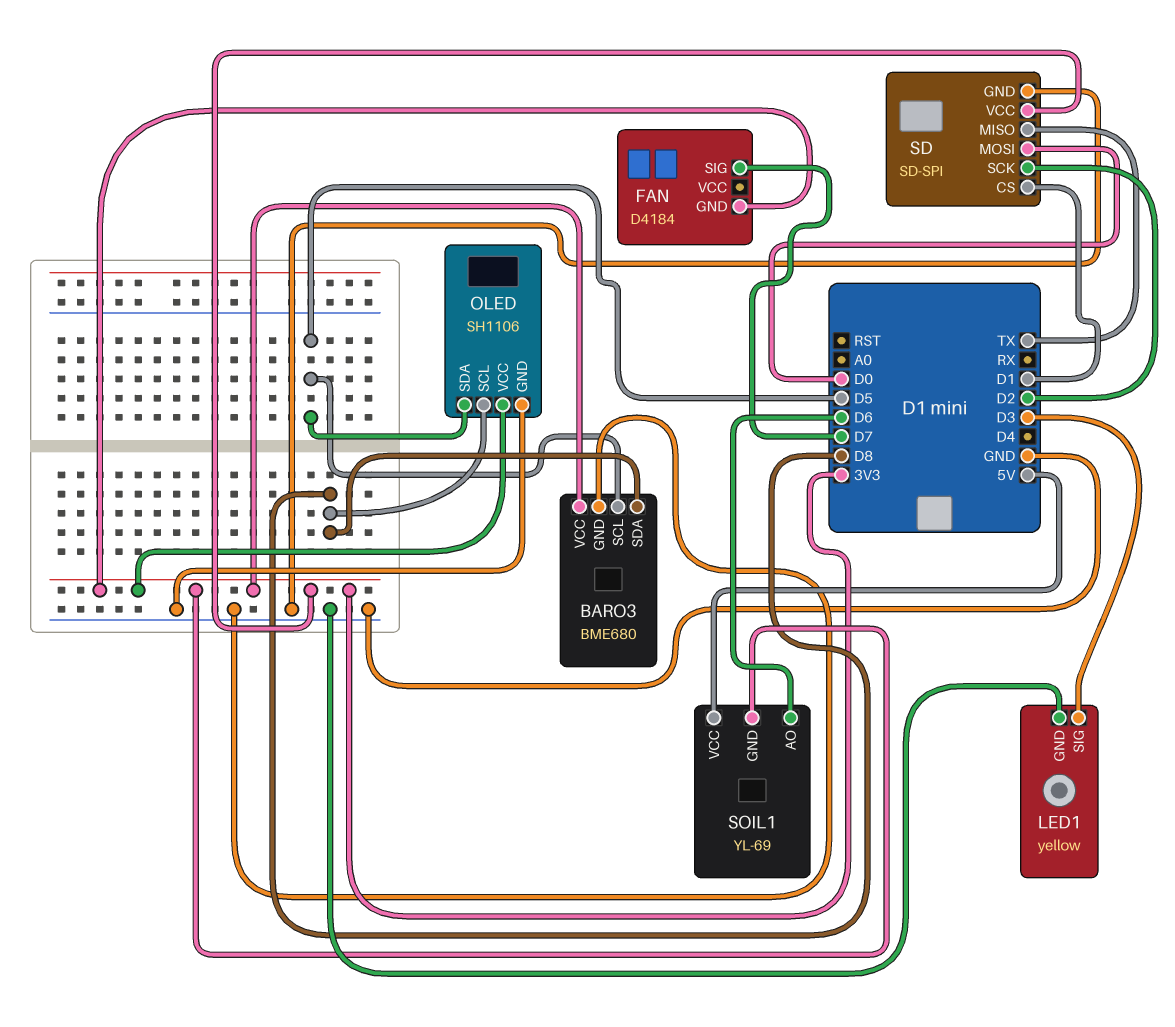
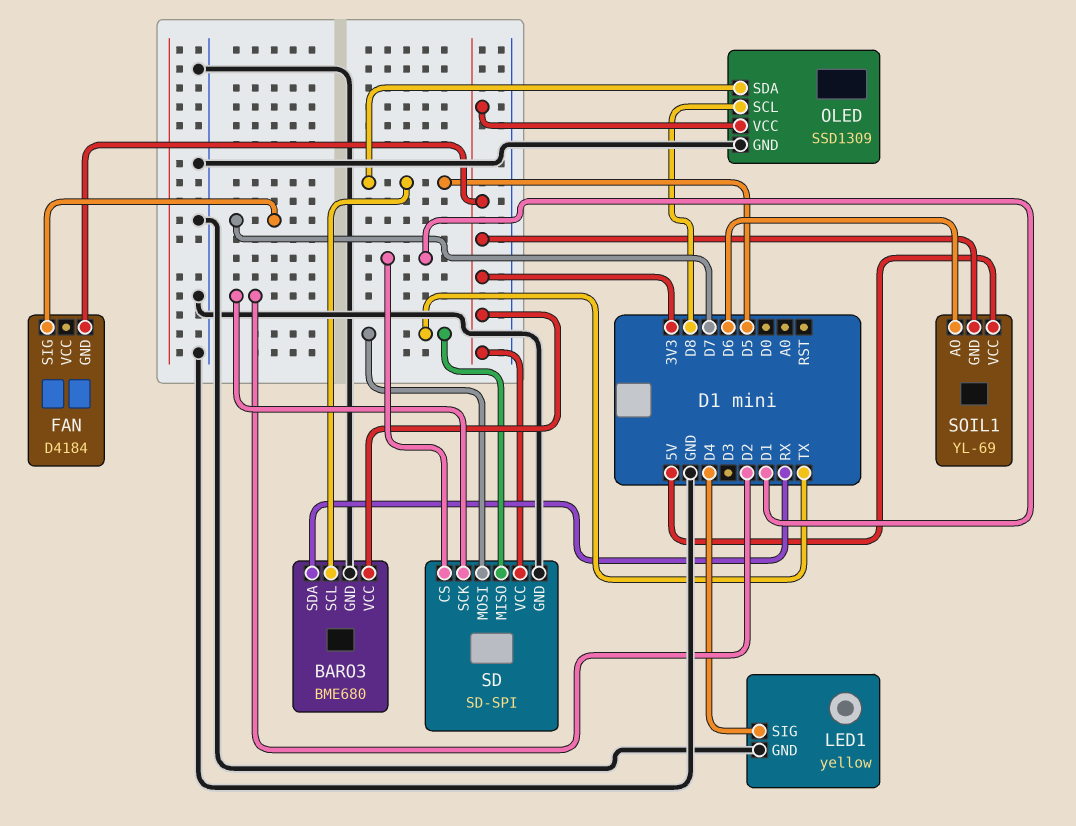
BARO3 pin SDA: D8 -> RX
LED1 pin SIG: D3 -> D4
OLED: SH1106 -> SSD1309
SD pin MOSI: D0 -> TX

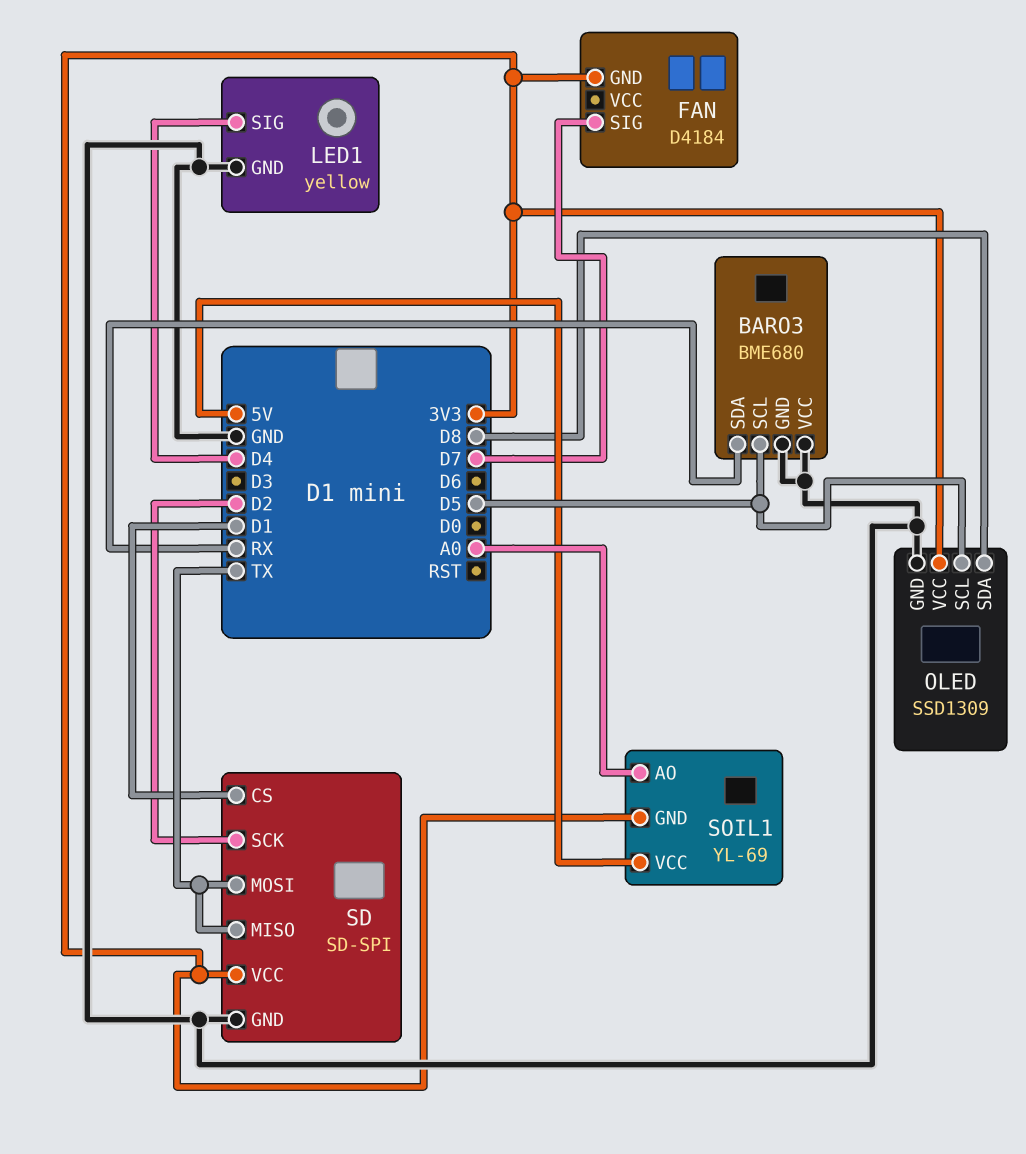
BARO3 pin VCC: 3V3 -> GND
OLED pin SCL: D8 -> D5
OLED pin SDA: D5 -> D8
SOIL1 pin AO: D6 -> A0

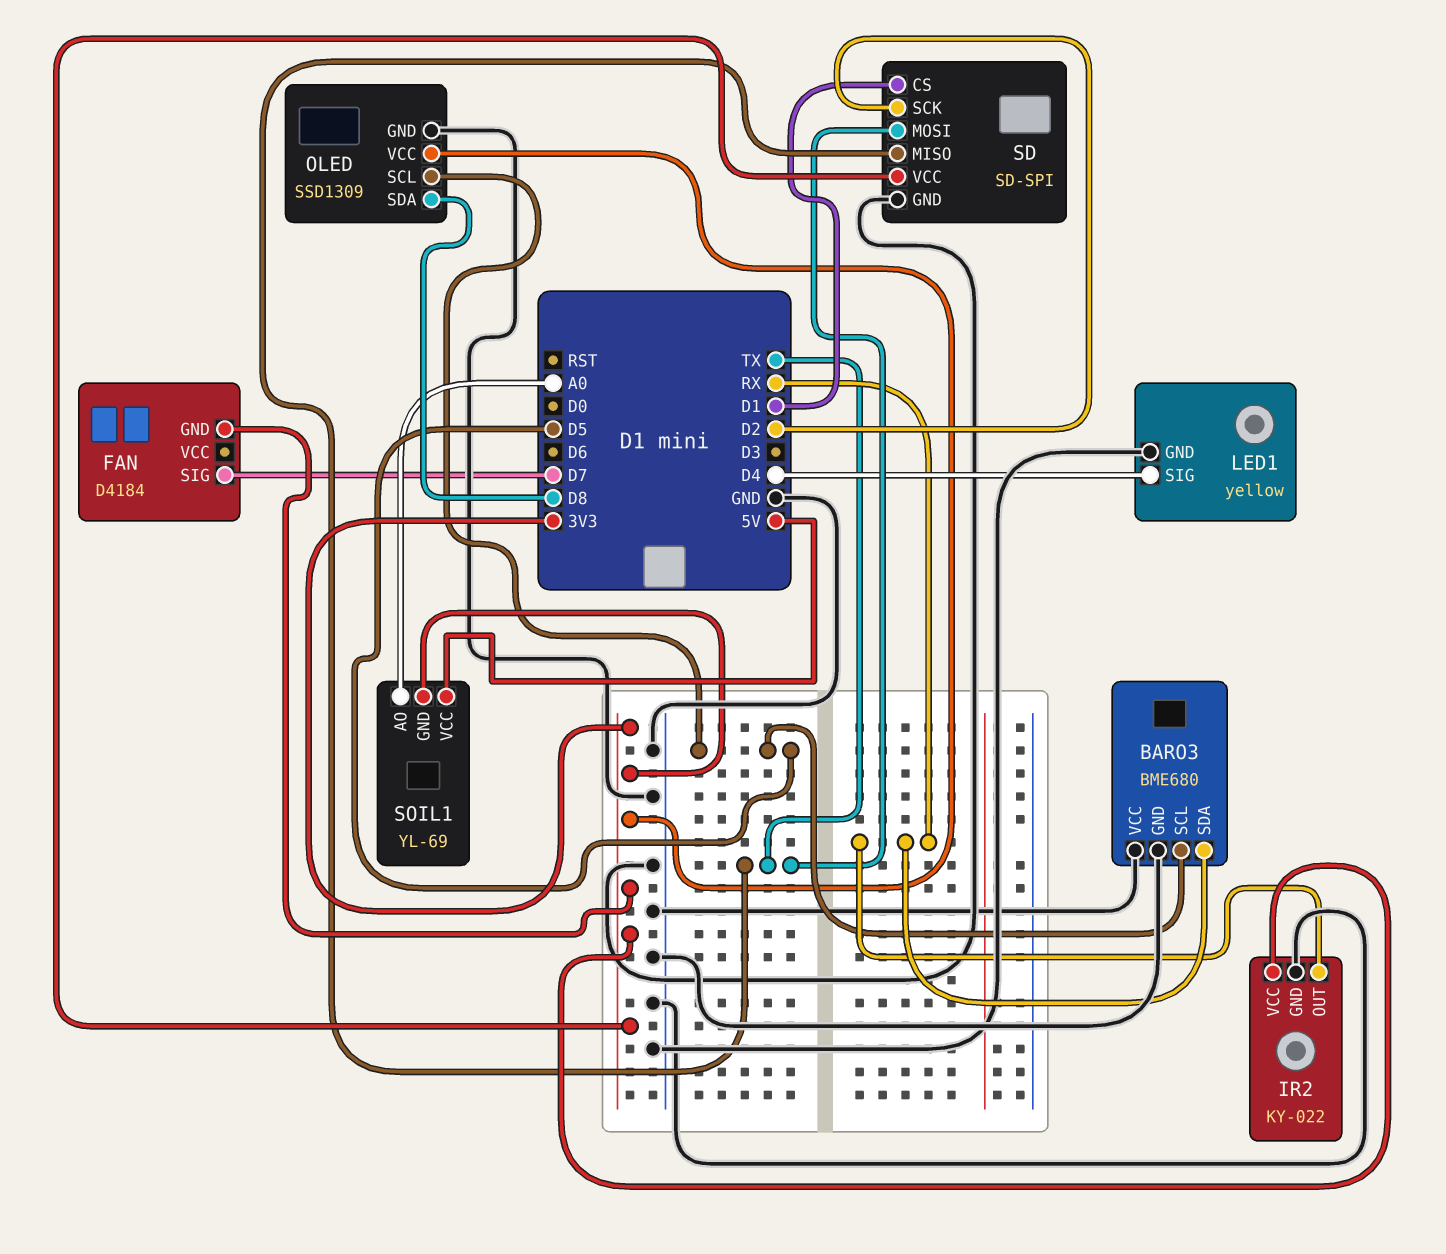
IR2: none -> KY-022
IR2 pin GND: none -> GND
IR2 pin OUT: none -> RX
IR2 pin VCC: none -> 3V3

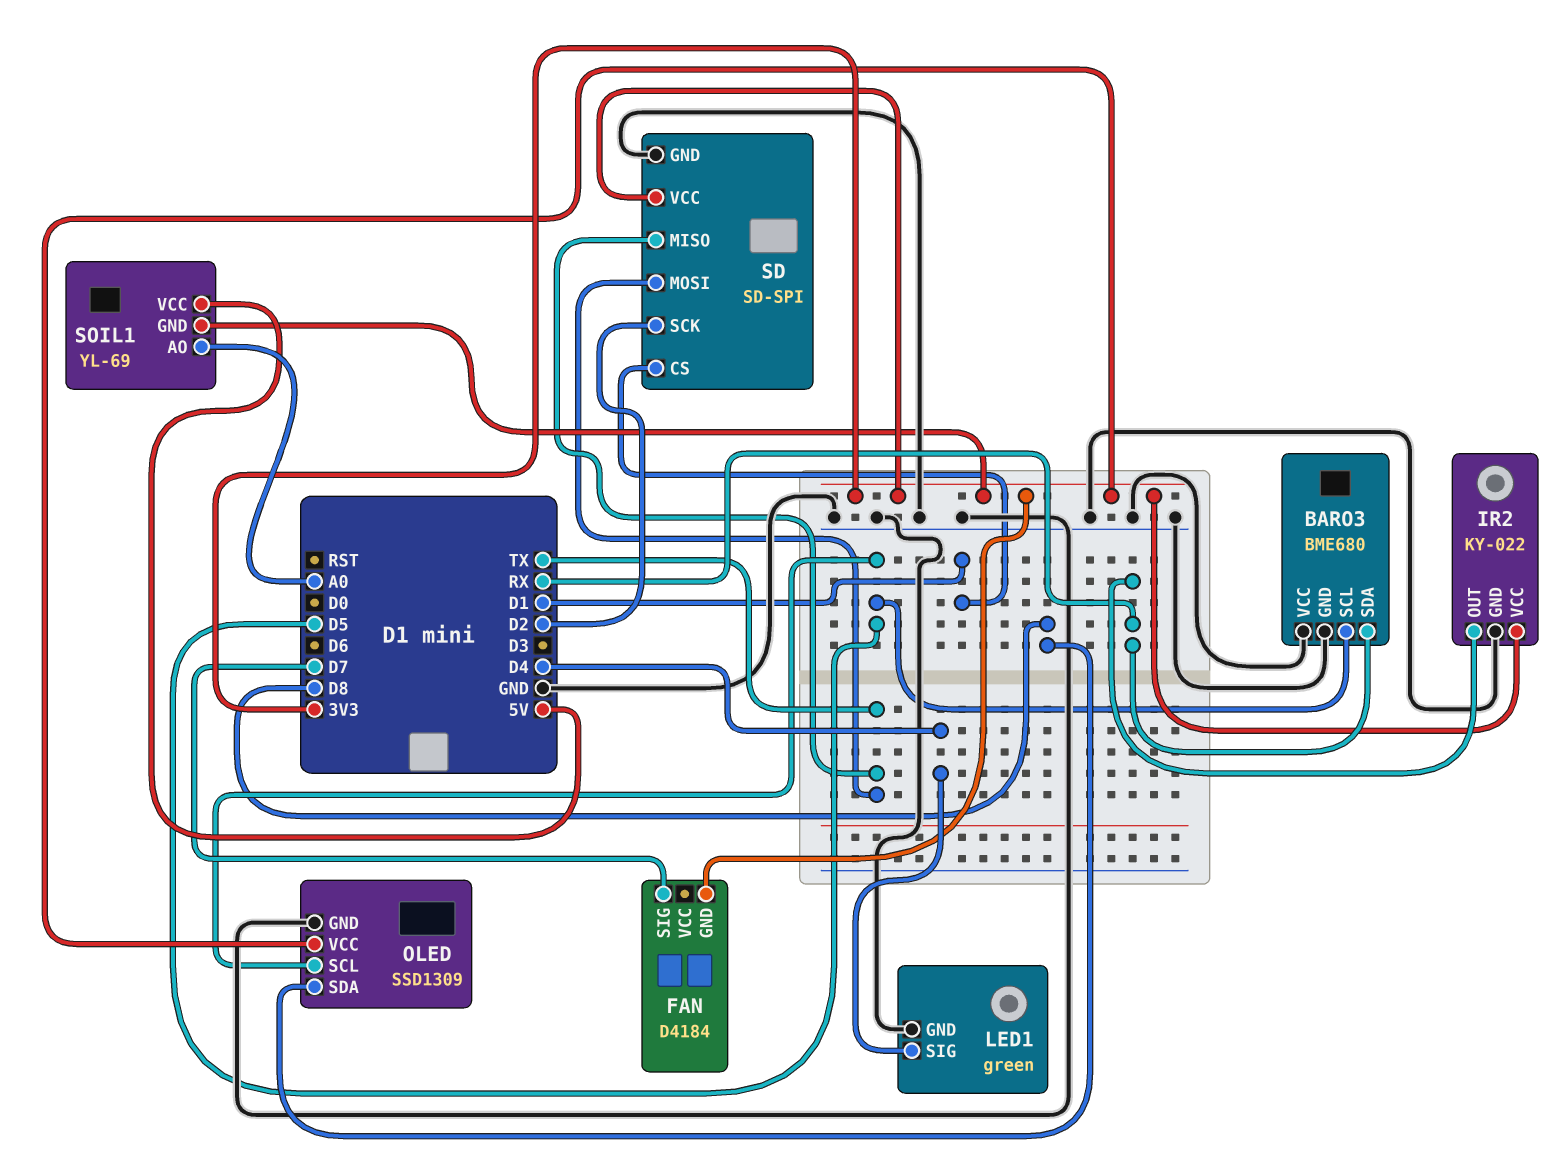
LED1: yellow -> green

